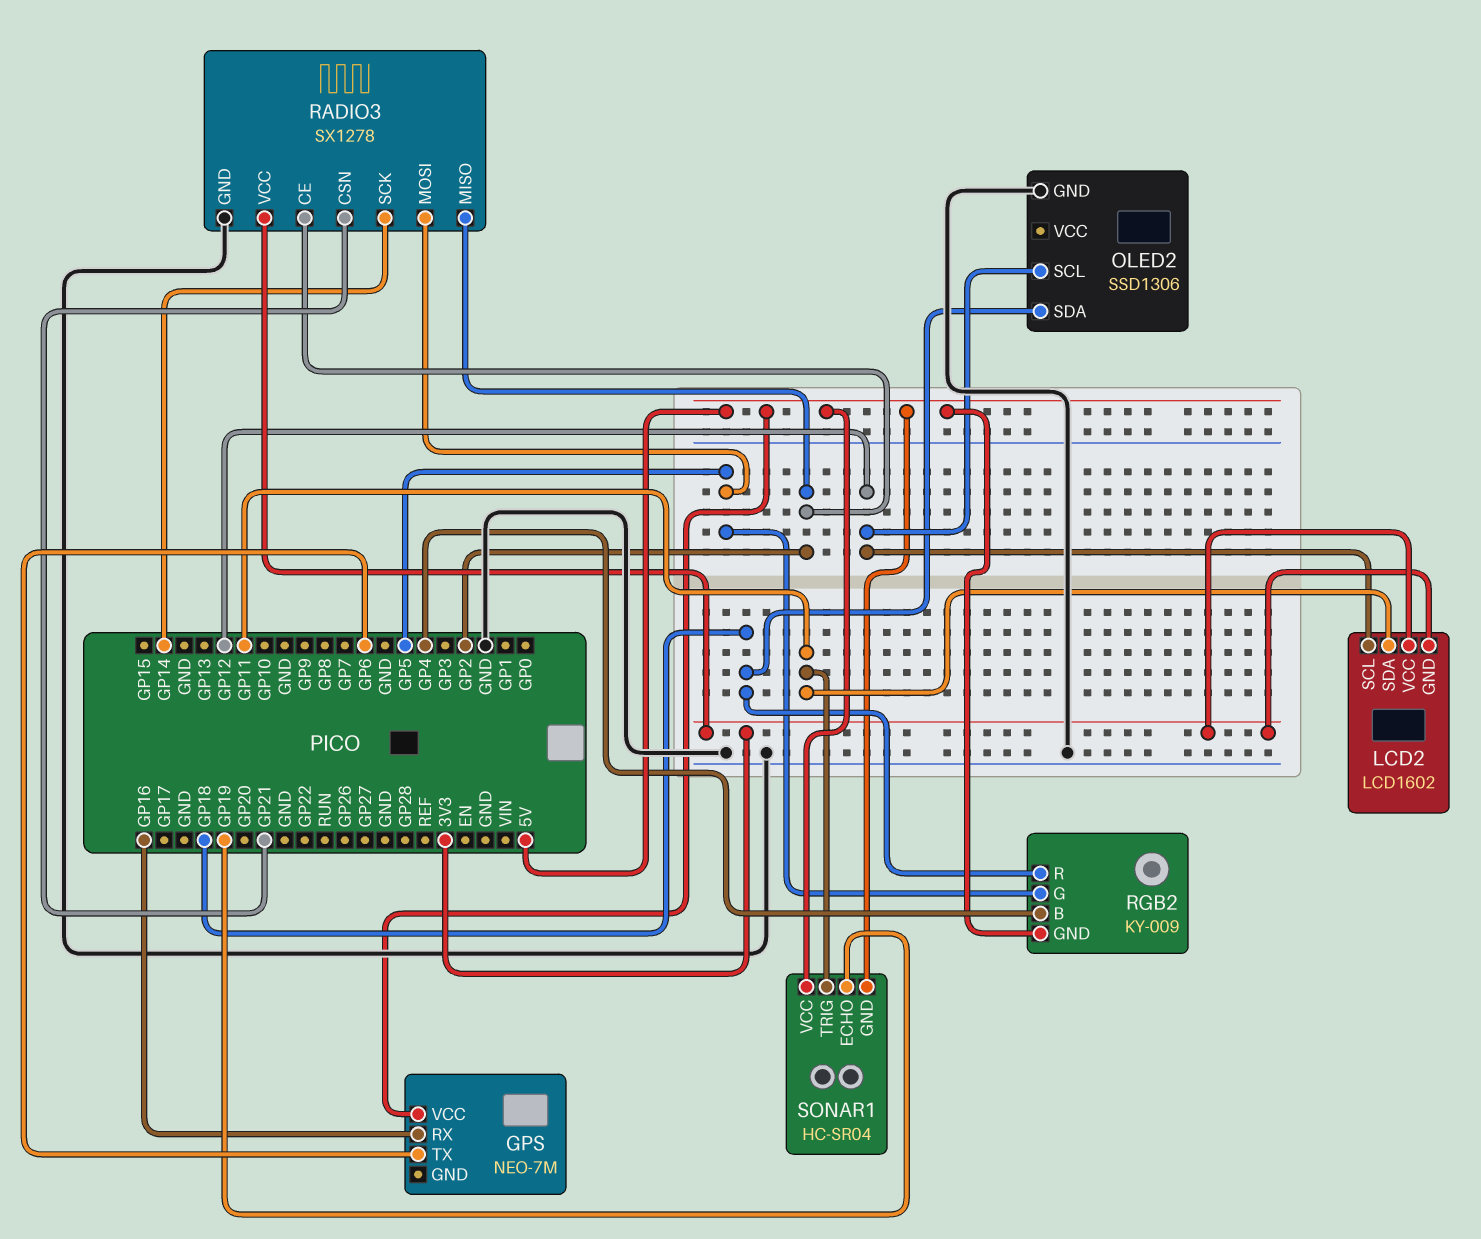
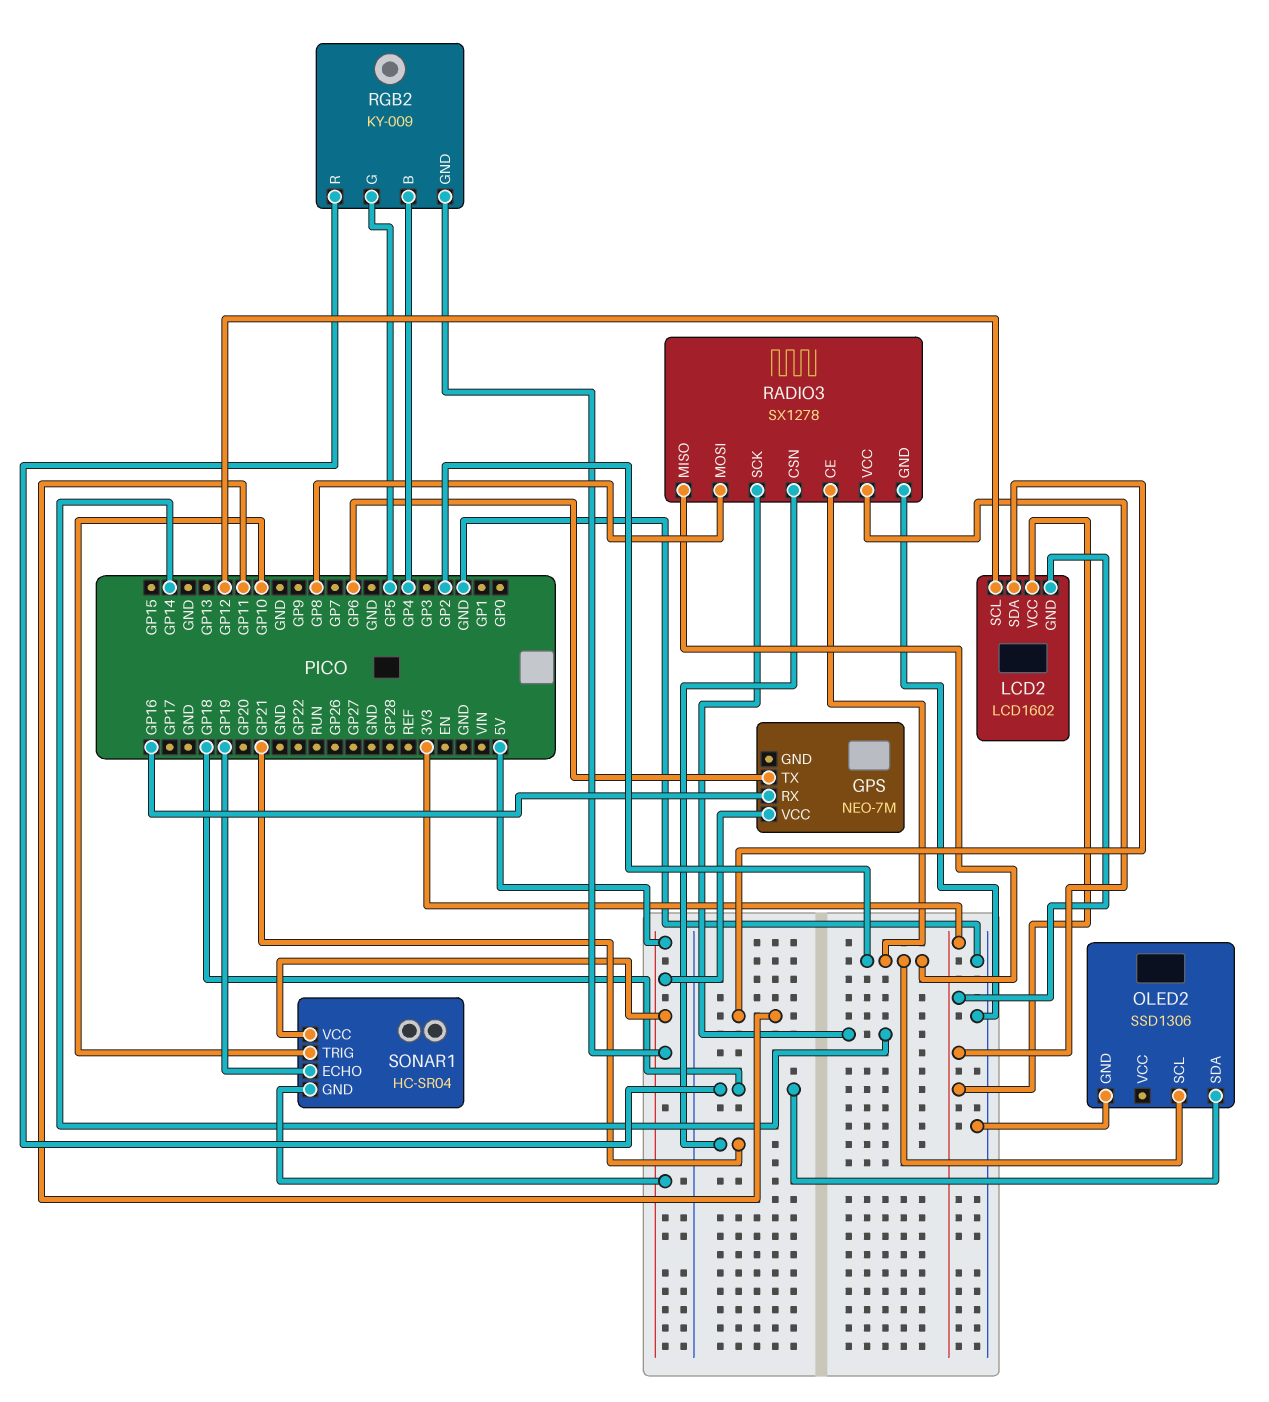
OLED2 pin SCL: GP12 -> GP2
RADIO3 pin MOSI: GP5 -> GP8
SONAR1 pin TRIG: GP11 -> GP10

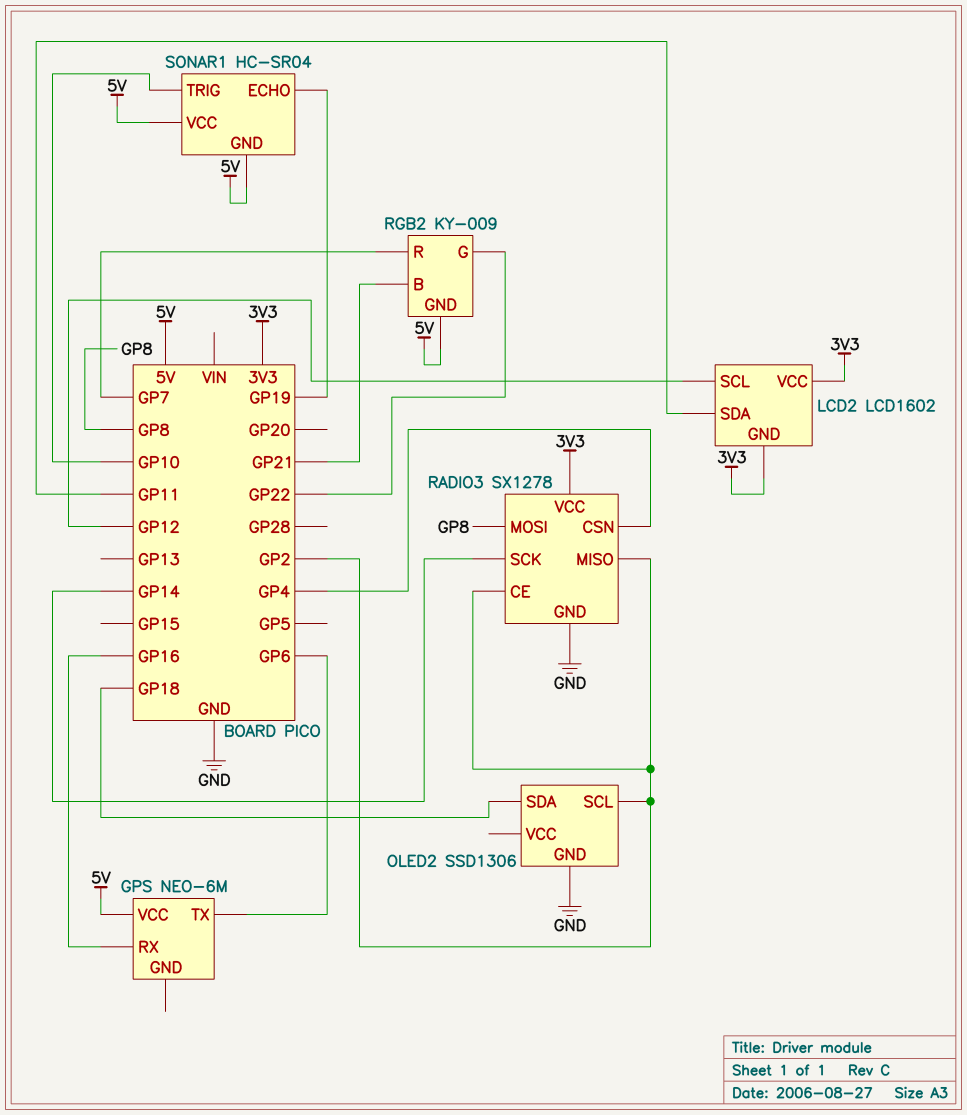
GPS: NEO-7M -> NEO-6M
RADIO3 pin CSN: GP21 -> GP4
RGB2 pin B: GP4 -> GP21
RGB2 pin G: GP5 -> GP22
RGB2 pin R: GP18 -> GP7

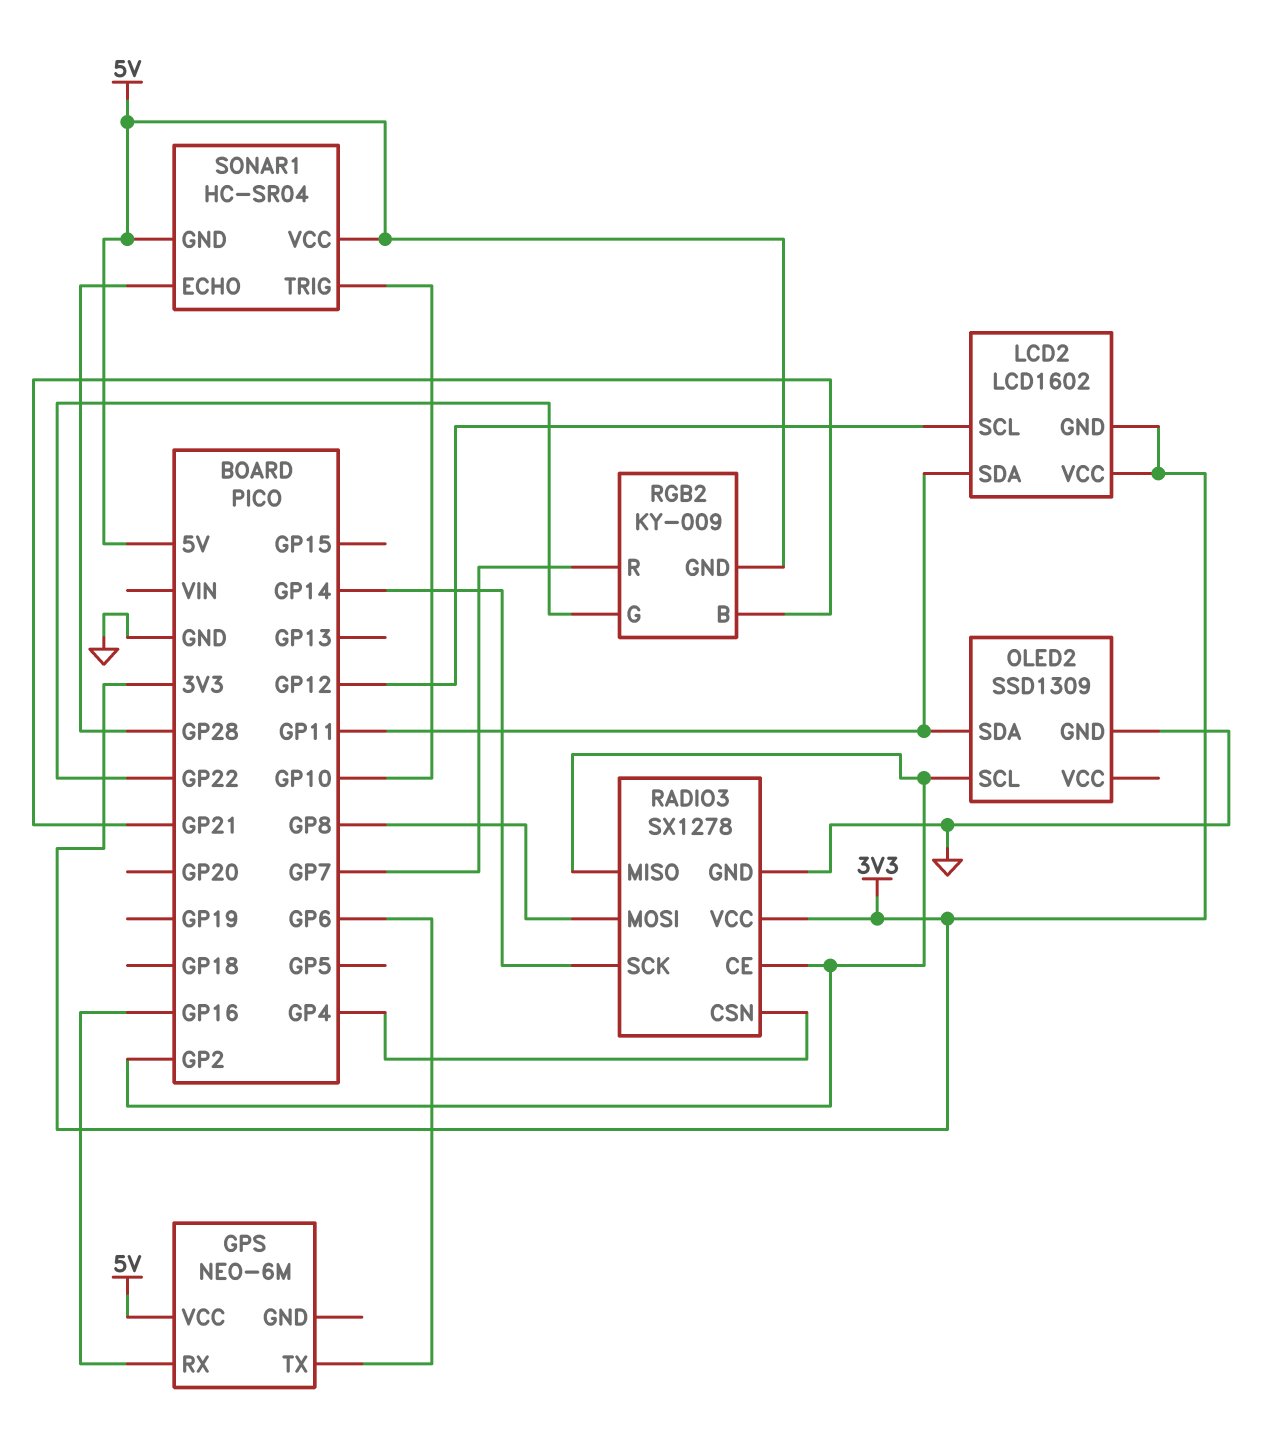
OLED2: SSD1306 -> SSD1309
OLED2 pin SDA: GP18 -> GP11
SONAR1 pin ECHO: GP19 -> GP28

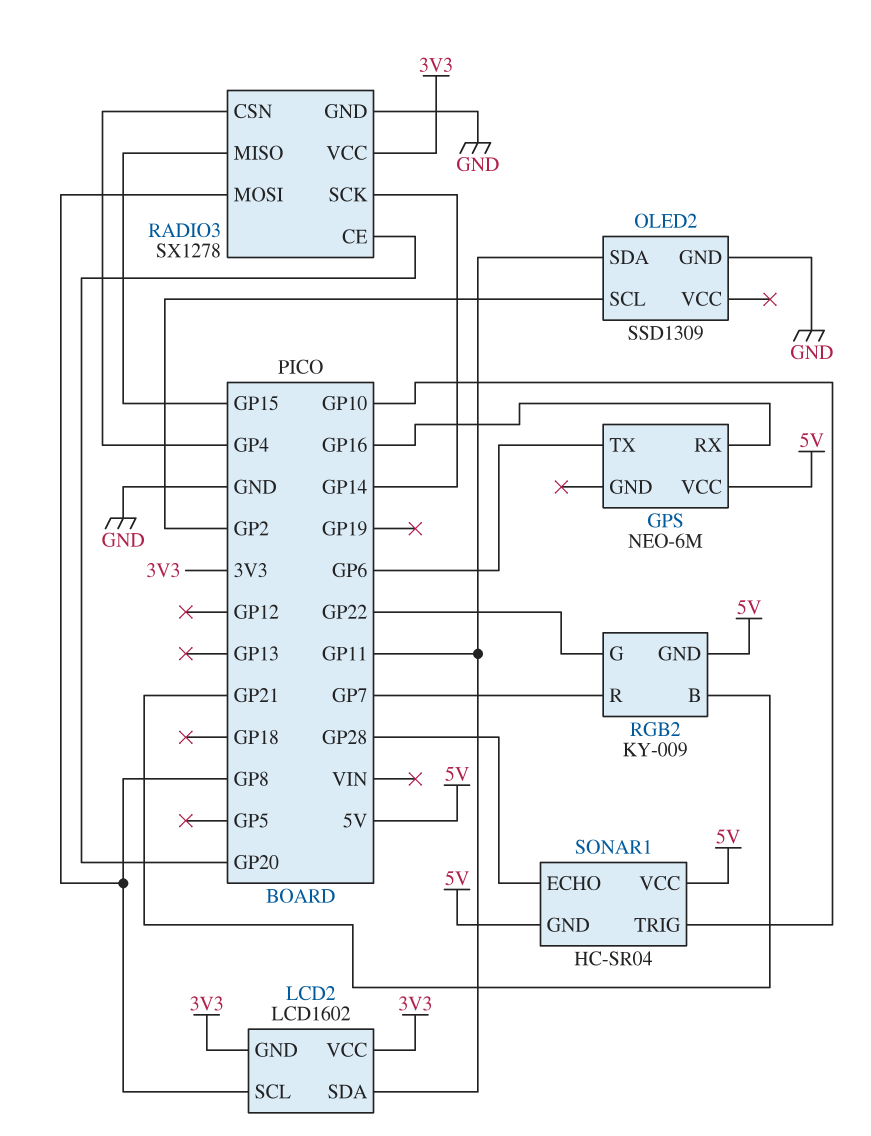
LCD2 pin SCL: GP12 -> GP8
RADIO3 pin CE: GP2 -> GP20
RADIO3 pin MISO: GP2 -> GP15

